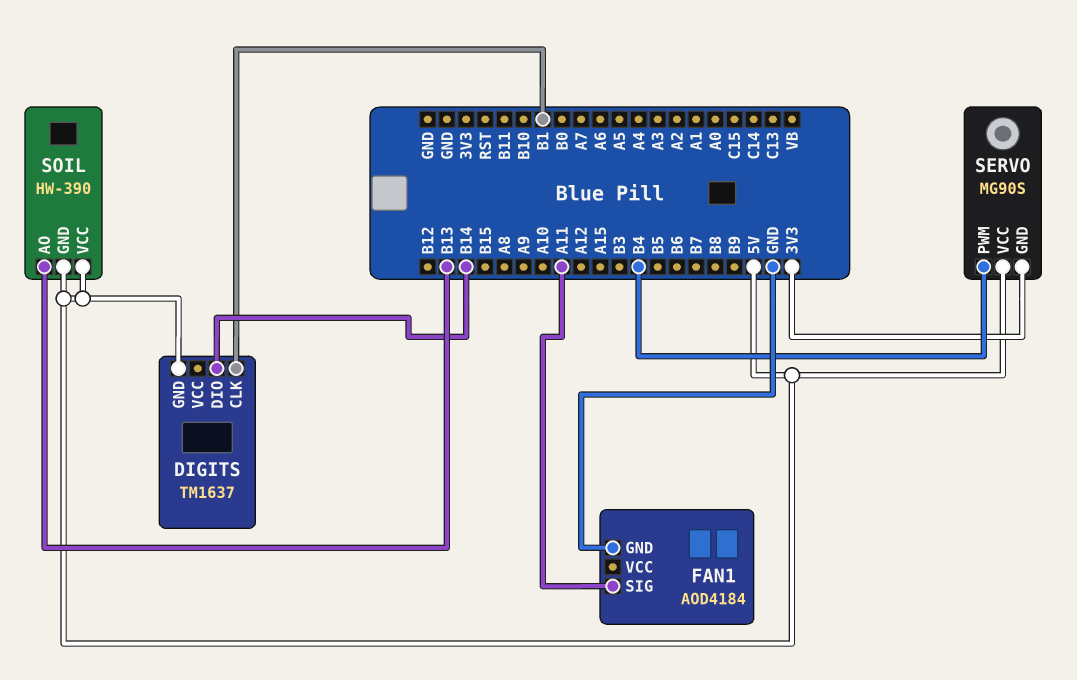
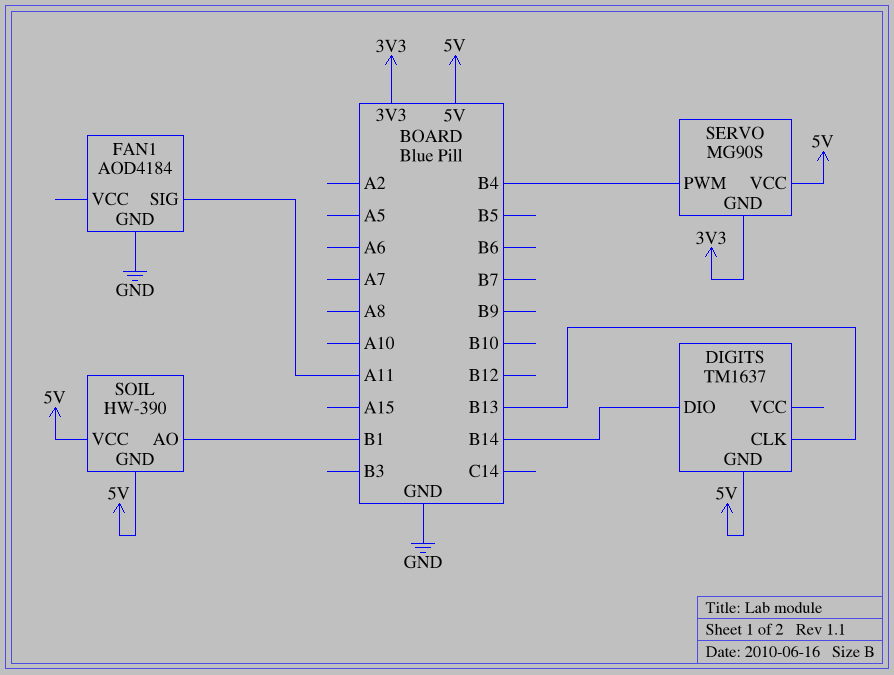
DIGITS pin CLK: B1 -> B13
SOIL pin AO: B13 -> B1

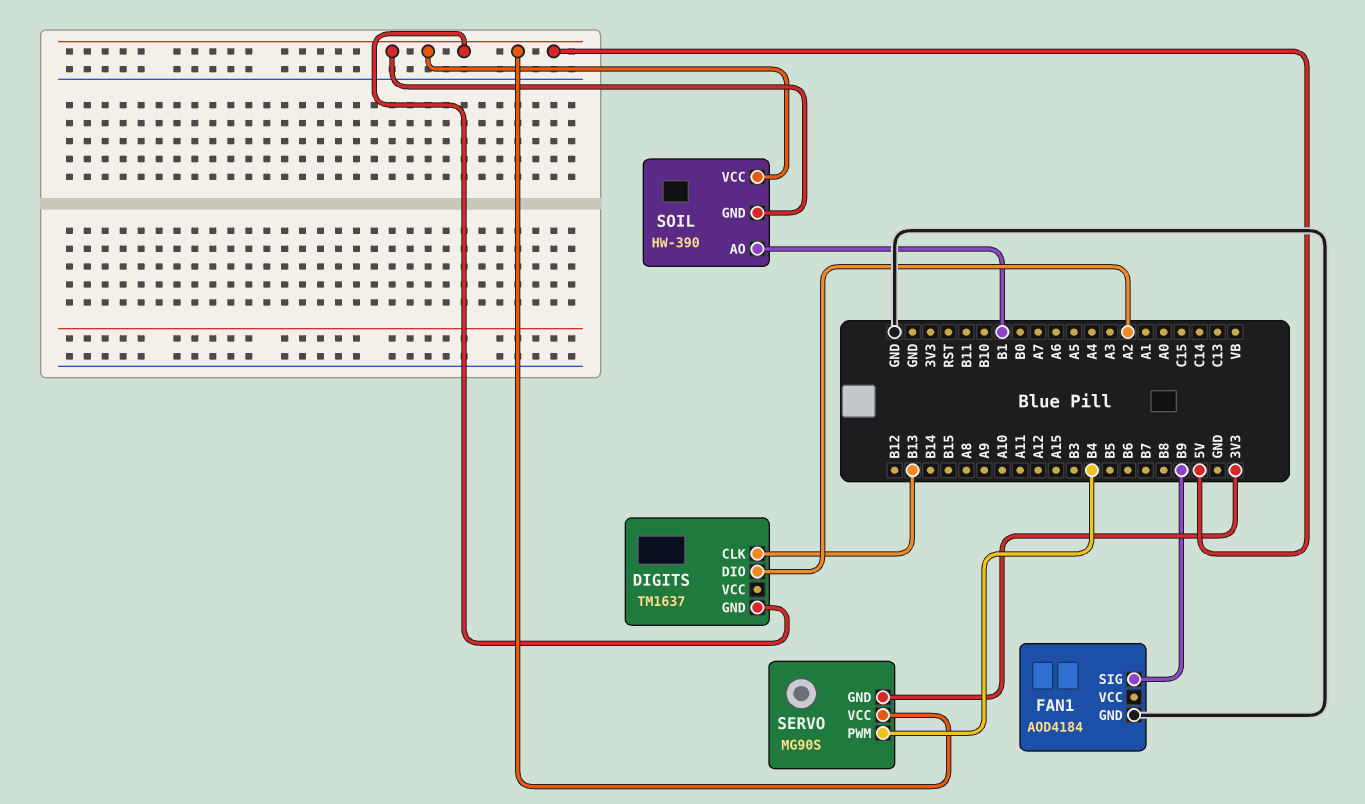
DIGITS pin DIO: B14 -> A2
FAN1 pin SIG: A11 -> B9

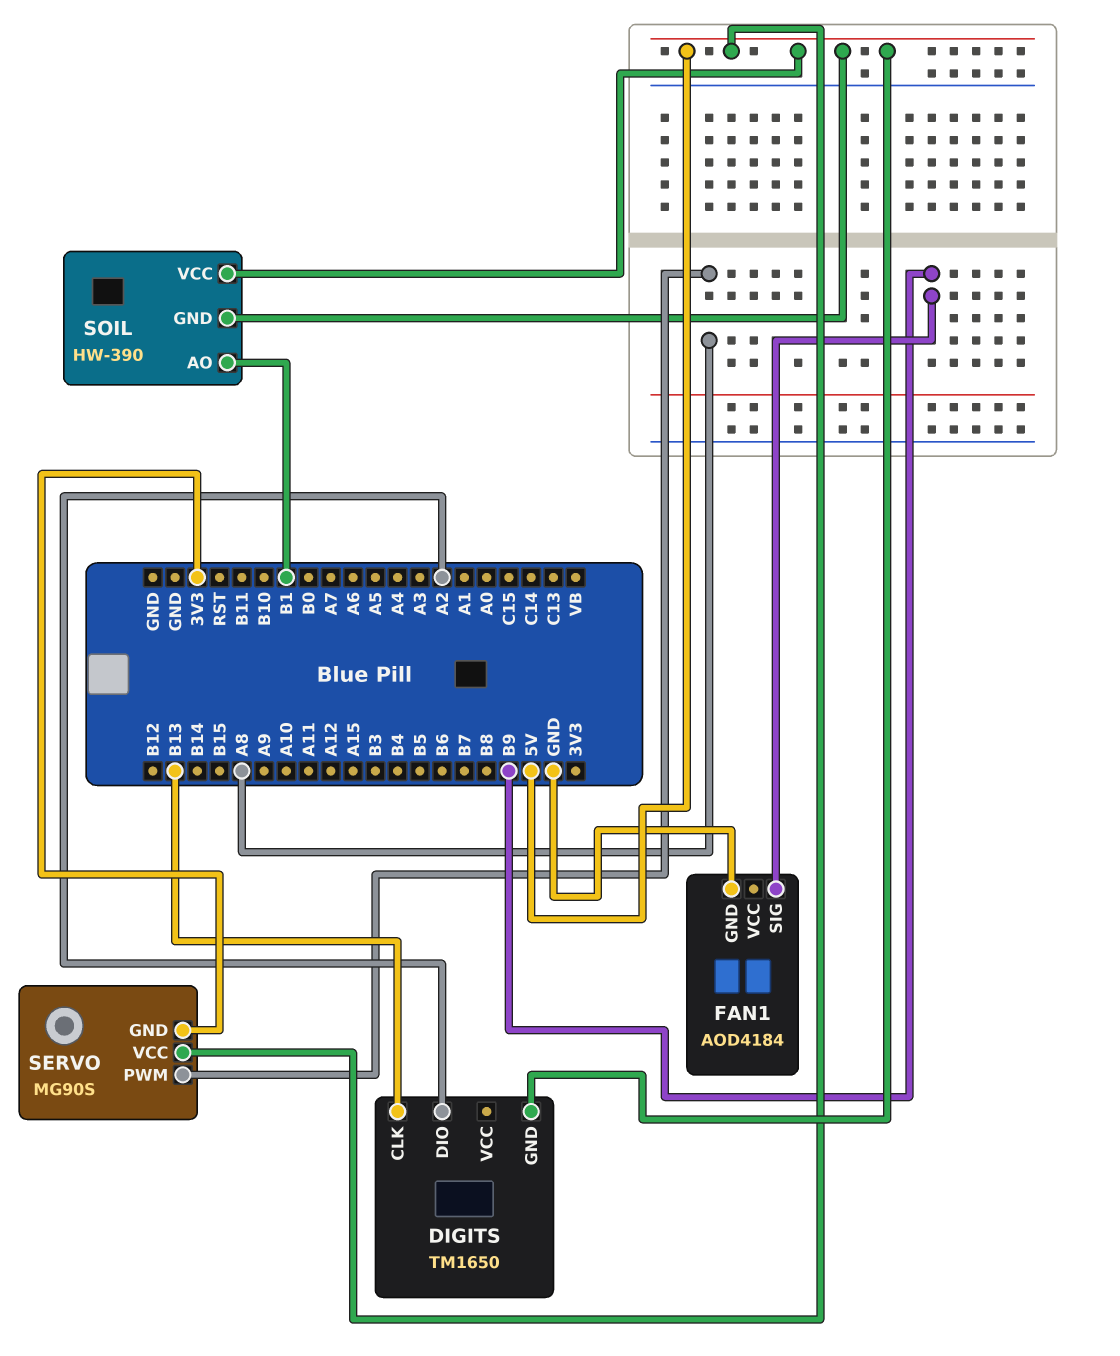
DIGITS: TM1637 -> TM1650
SERVO pin PWM: B4 -> A8

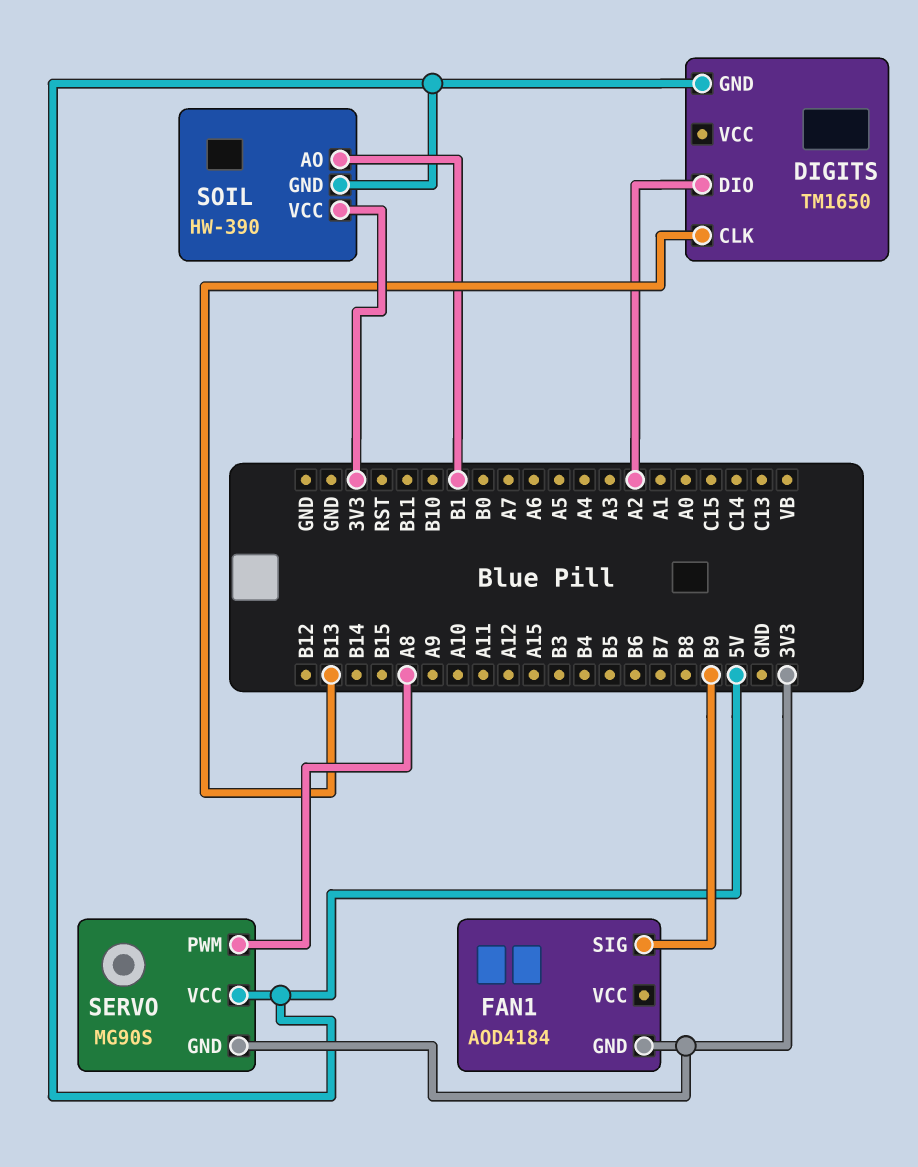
FAN1 pin GND: GND -> 3V3
SOIL pin VCC: 5V -> 3V3

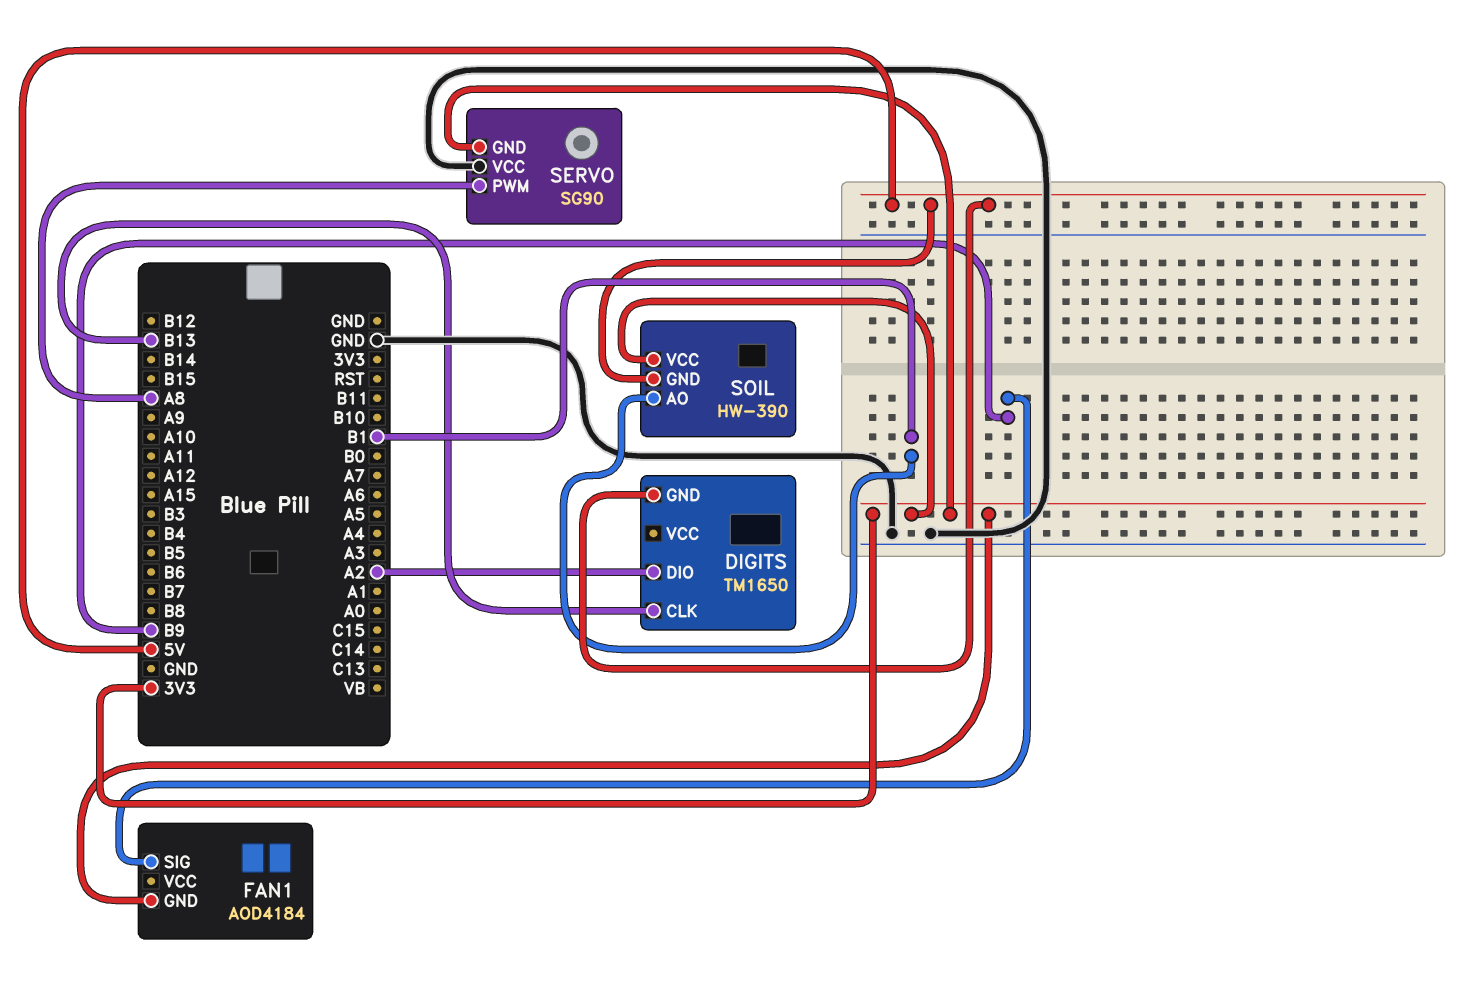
SERVO: MG90S -> SG90
SERVO pin VCC: 5V -> GND

